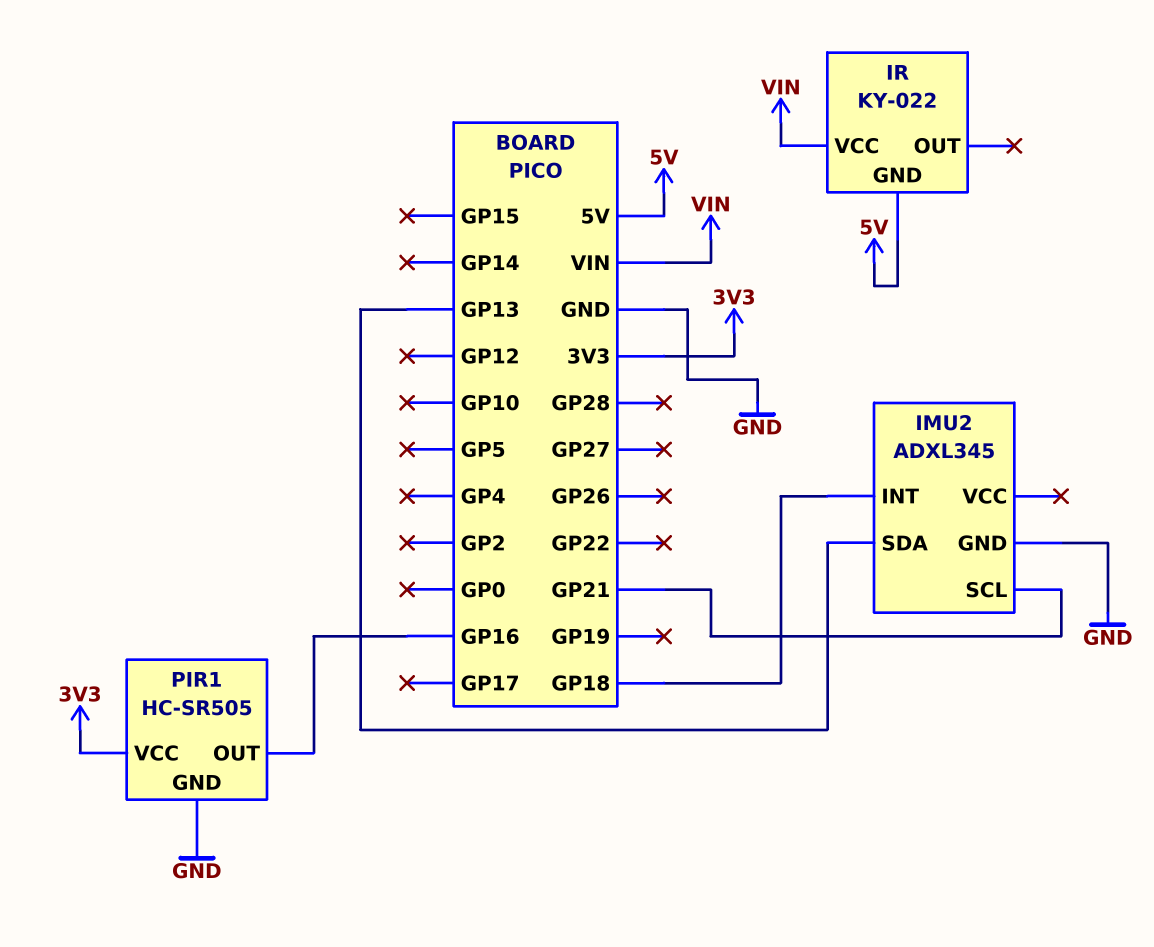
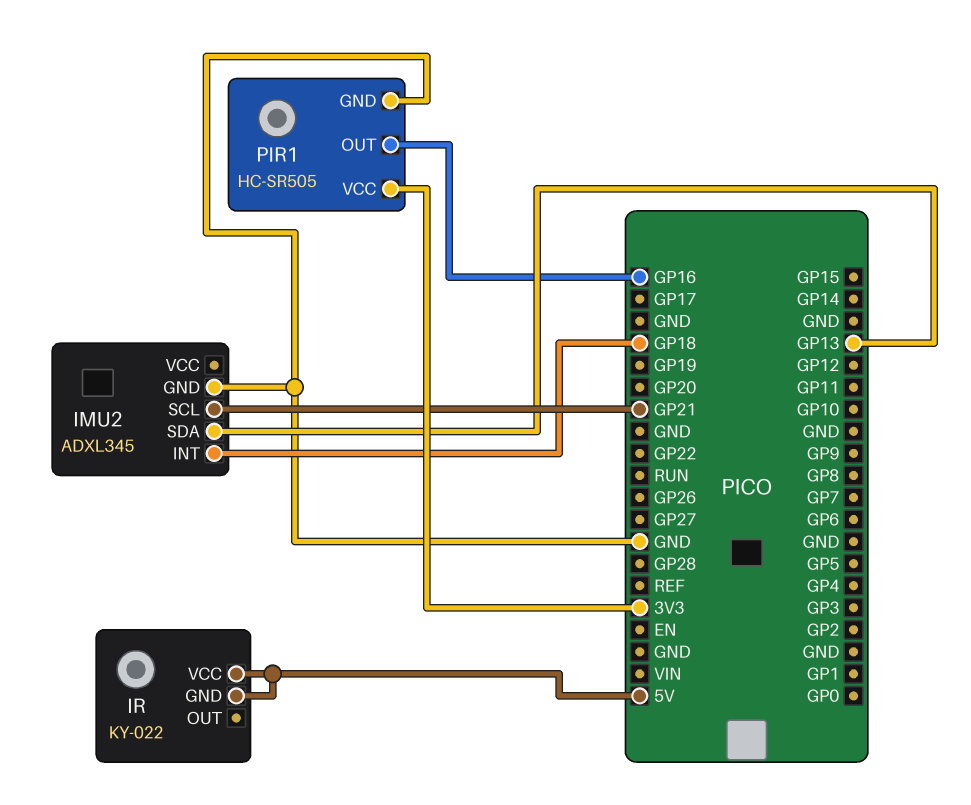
IR pin VCC: VIN -> 5V

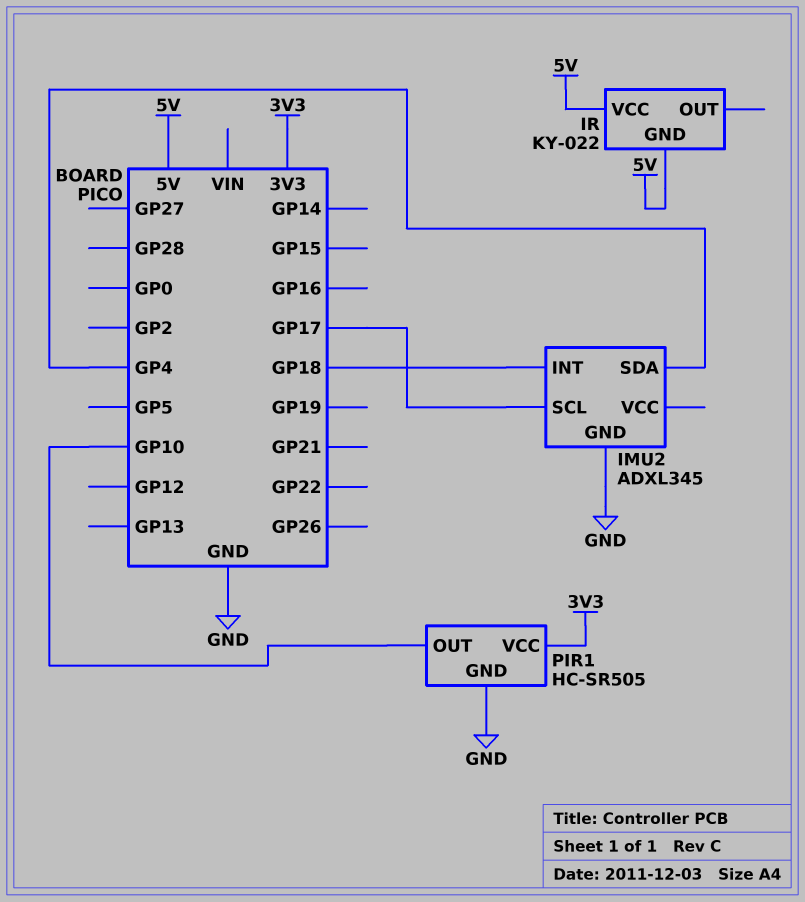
IMU2 pin SCL: GP21 -> GP17
IMU2 pin SDA: GP13 -> GP4
PIR1 pin OUT: GP16 -> GP10

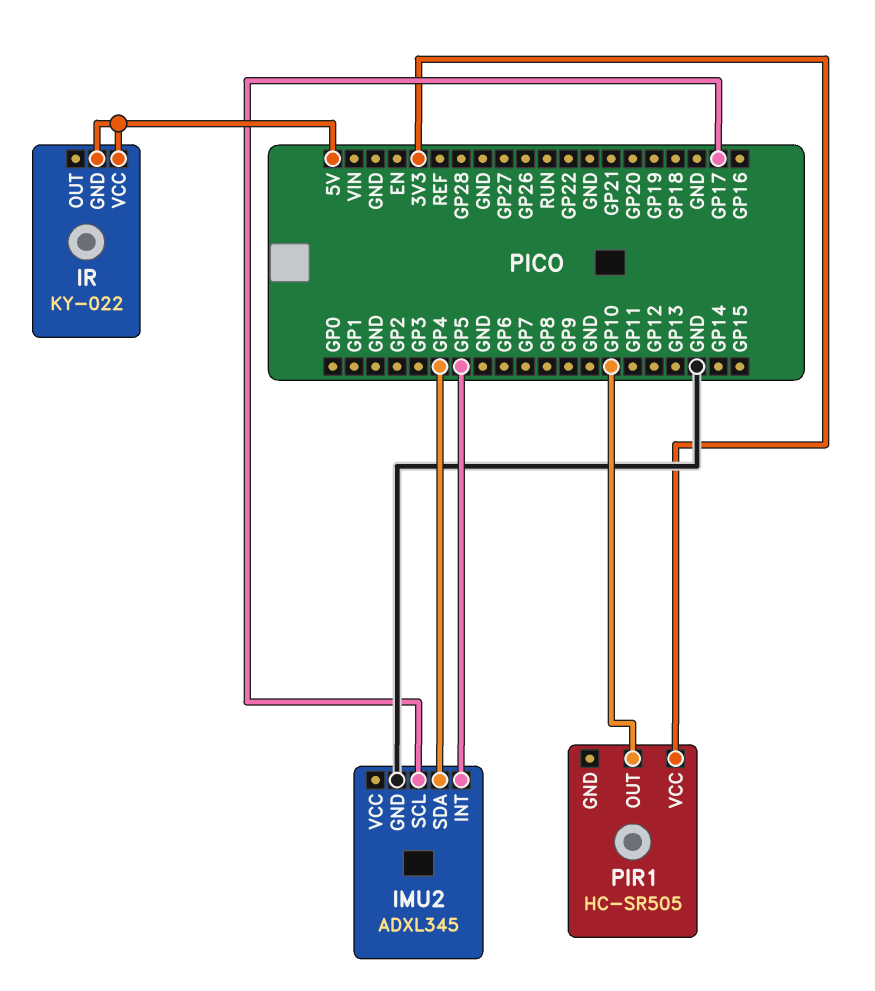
IMU2 pin INT: GP18 -> GP5
PIR1 pin GND: GND -> none

